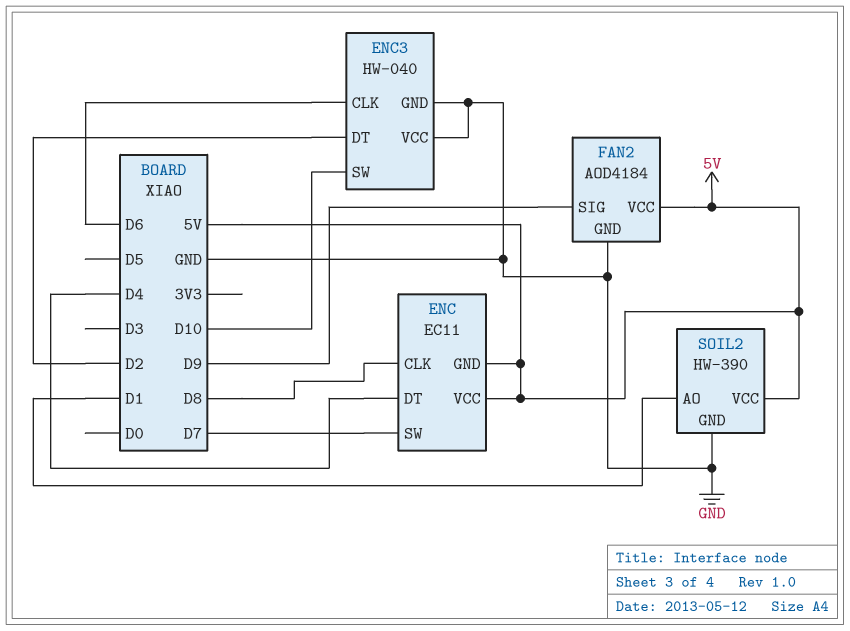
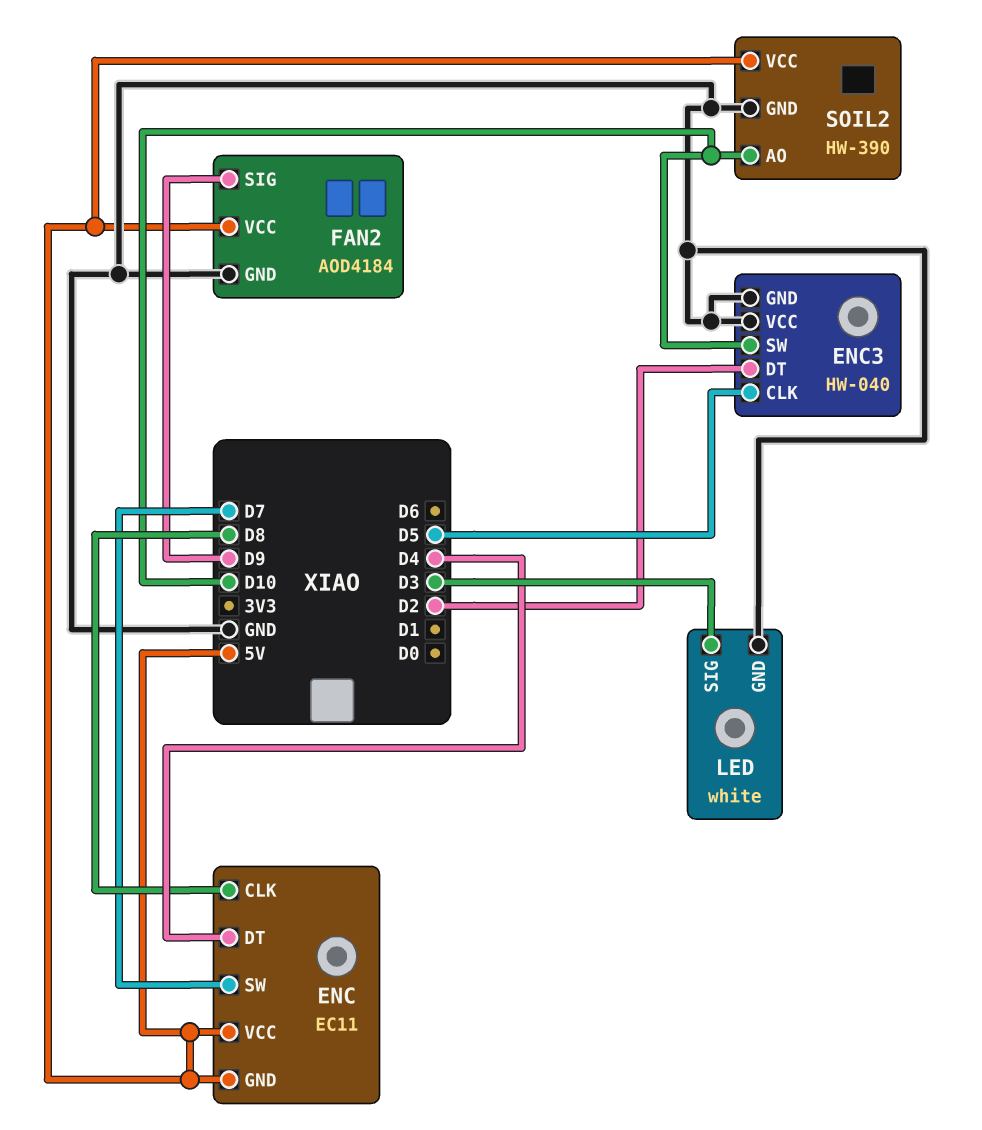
ENC3 pin CLK: D6 -> D5
LED: none -> white
LED pin GND: none -> GND
LED pin SIG: none -> D3
SOIL2 pin AO: D1 -> D10

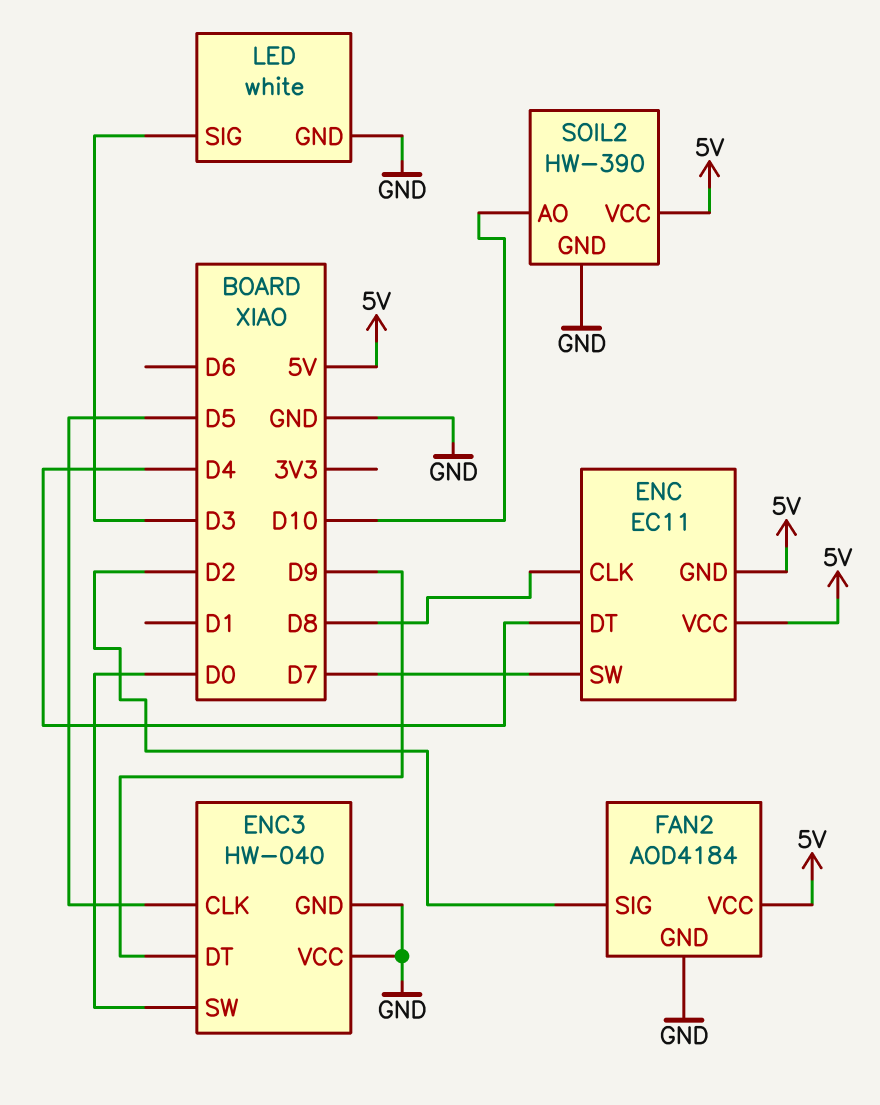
ENC3 pin DT: D2 -> D9
ENC3 pin SW: D10 -> D0
FAN2 pin SIG: D9 -> D2

